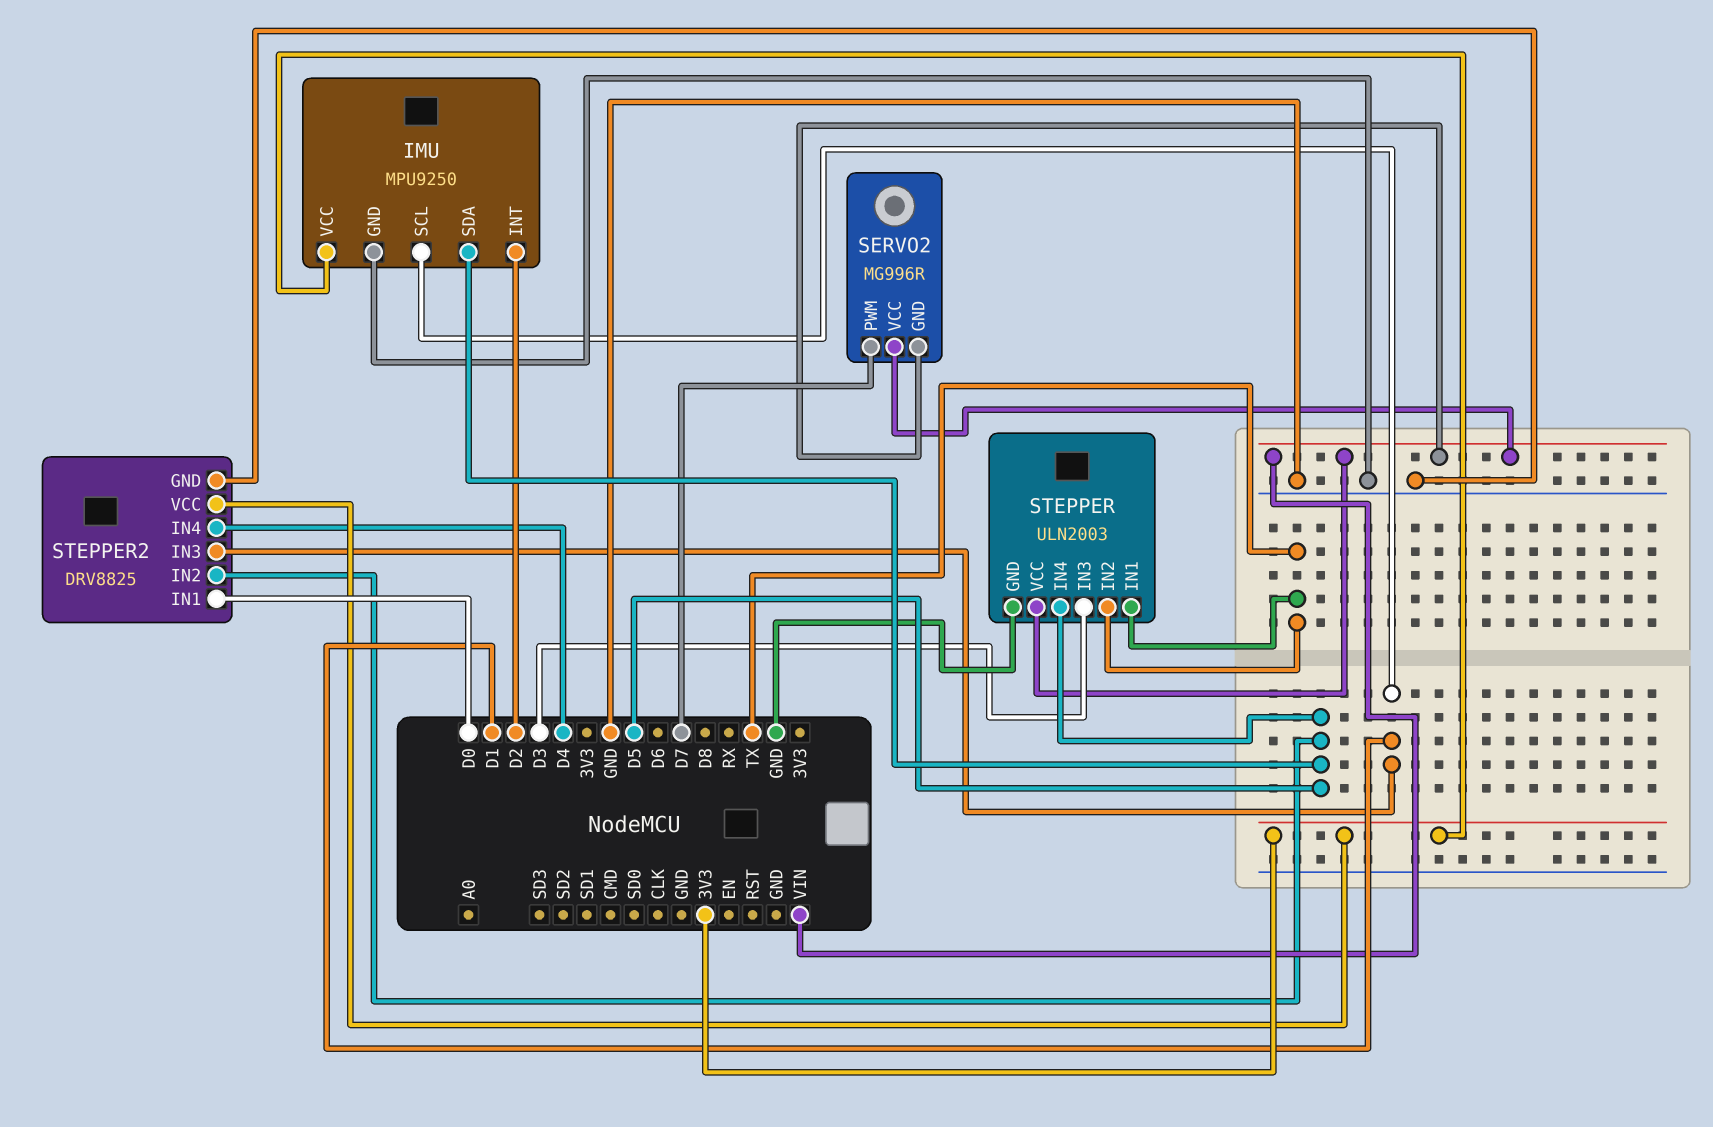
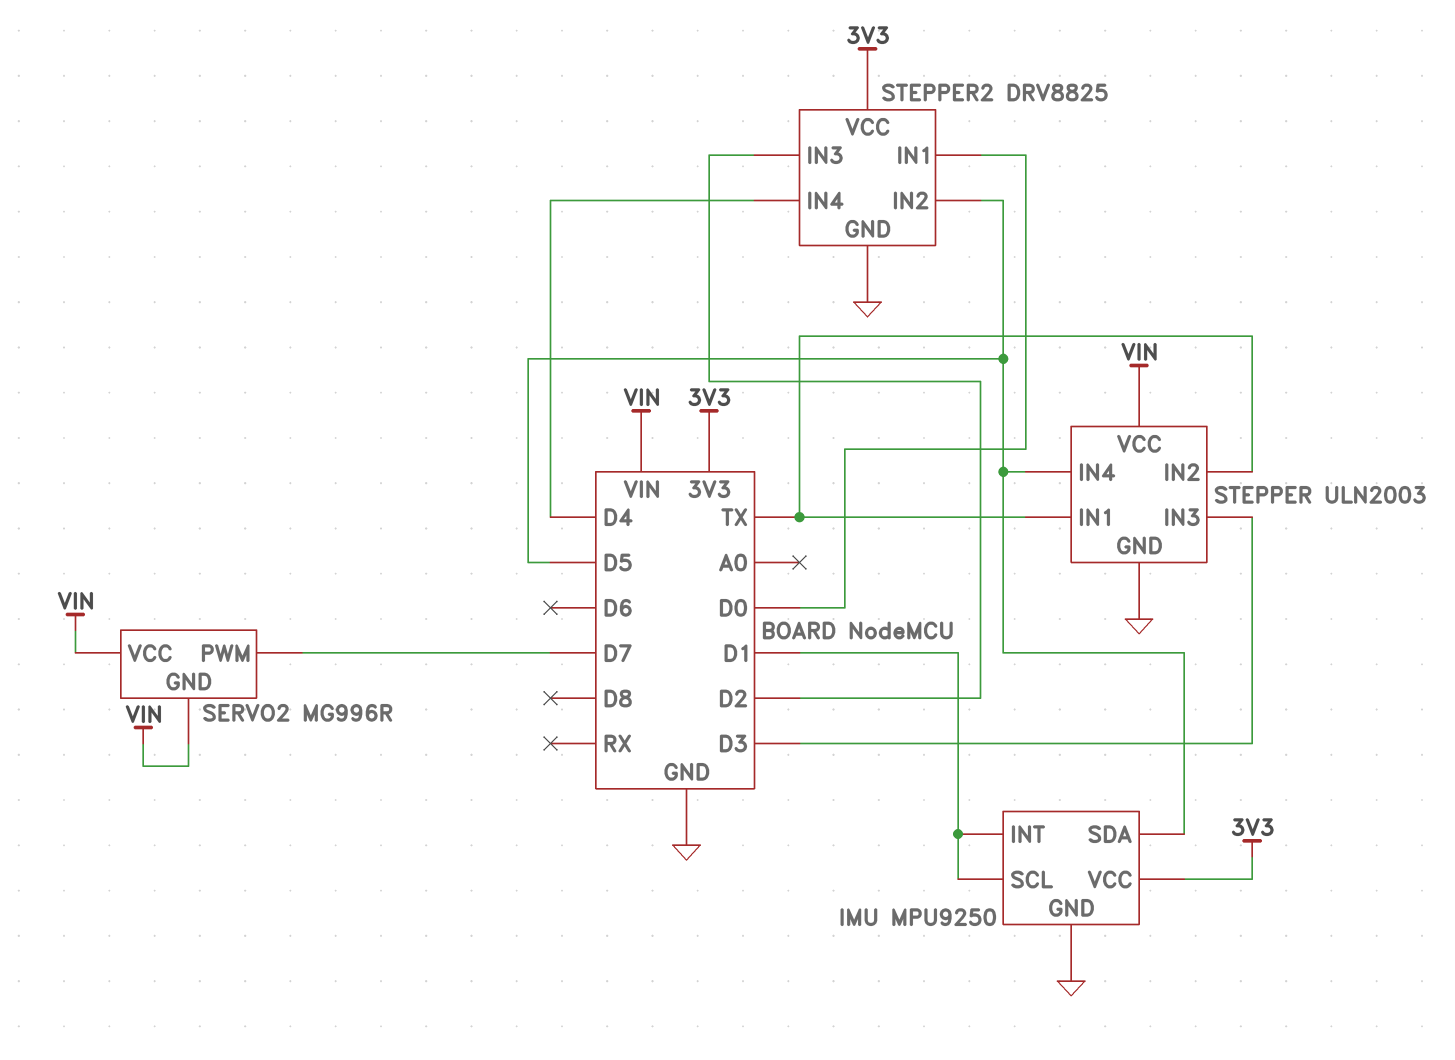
IMU pin INT: D2 -> D1
STEPPER2 pin IN3: D1 -> D2

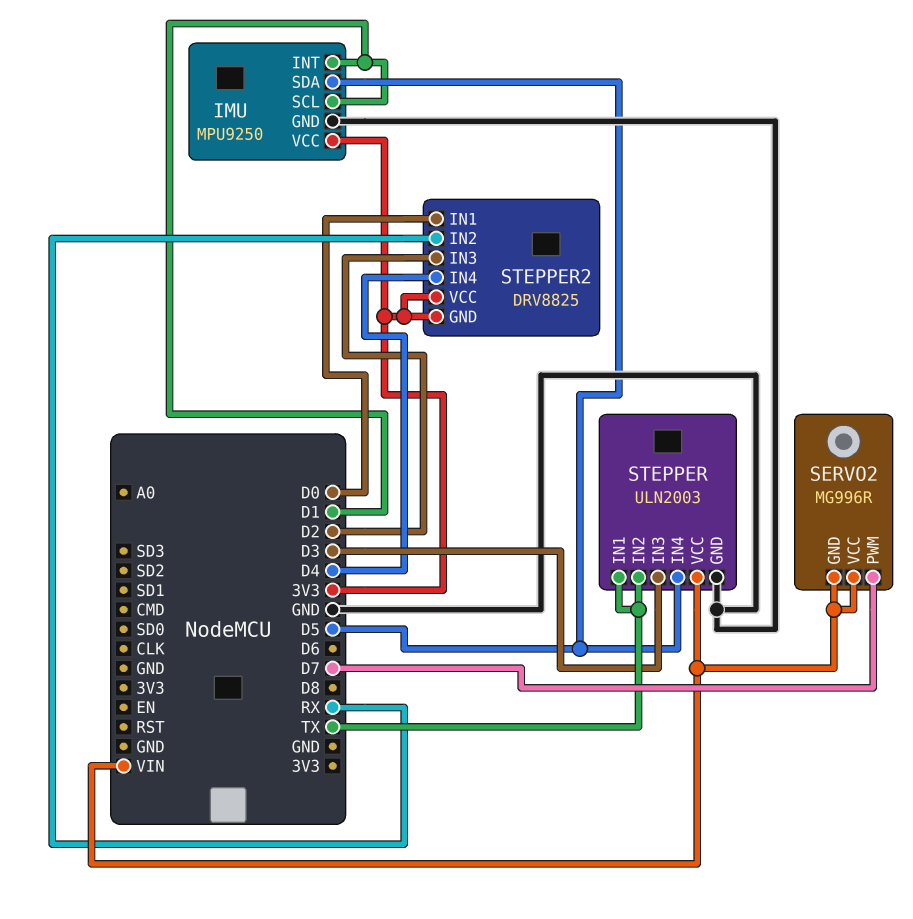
STEPPER2 pin GND: GND -> 3V3
STEPPER2 pin IN2: D5 -> RX

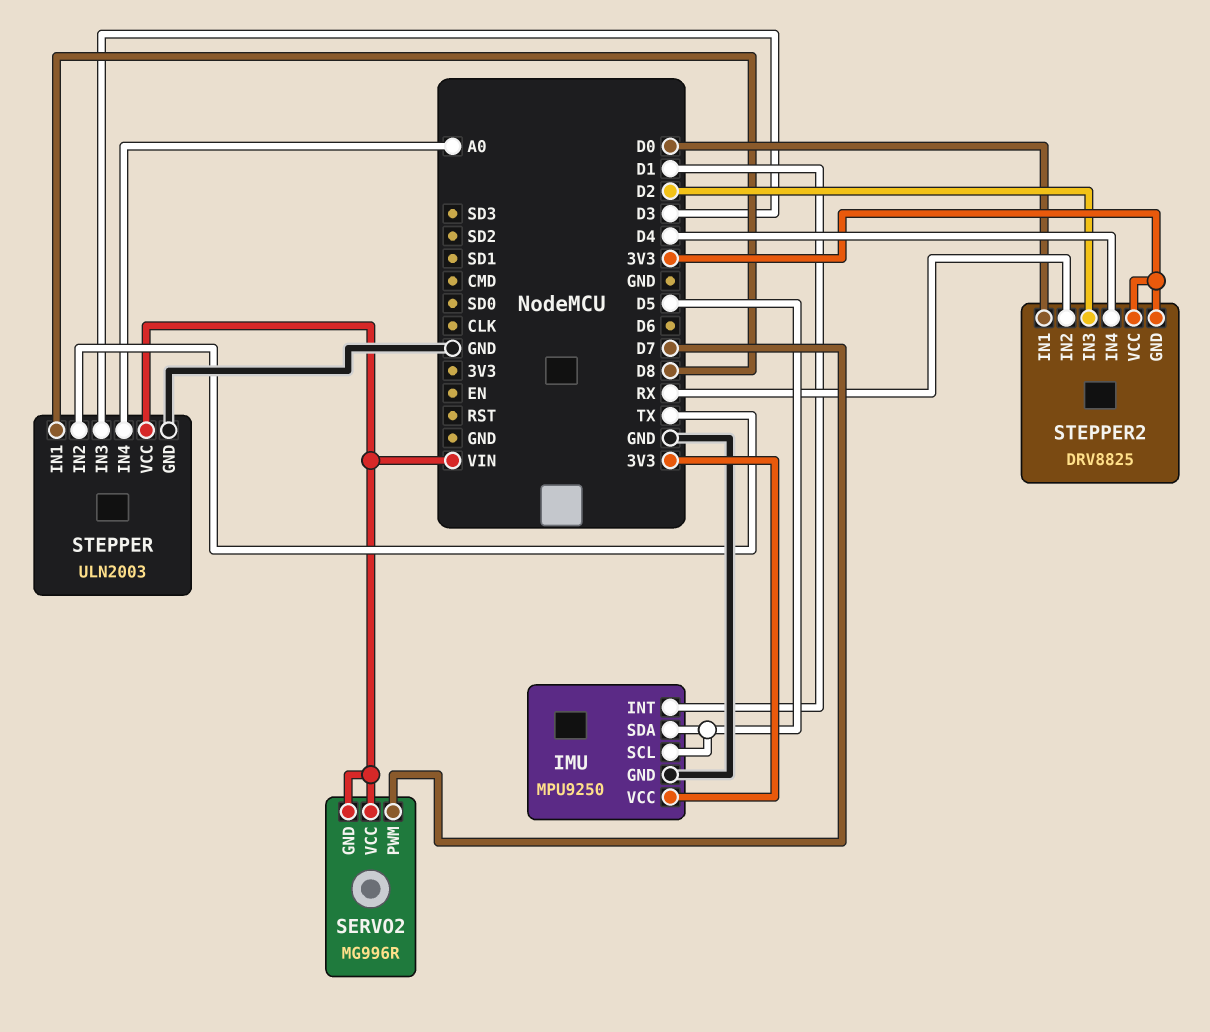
IMU pin SCL: D1 -> D5
STEPPER pin IN1: TX -> D8
STEPPER pin IN4: D5 -> A0

